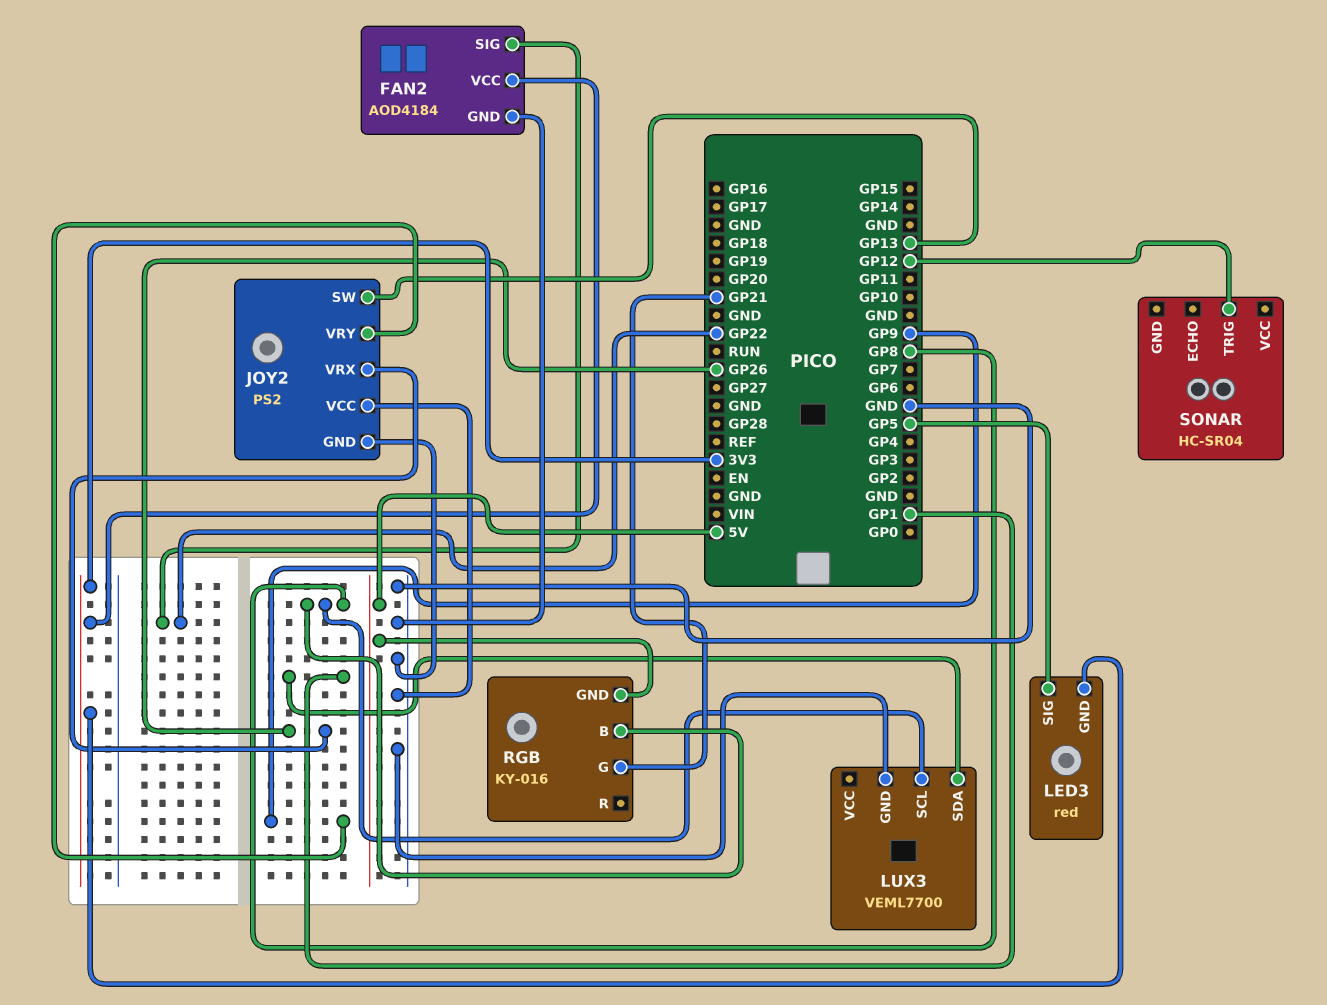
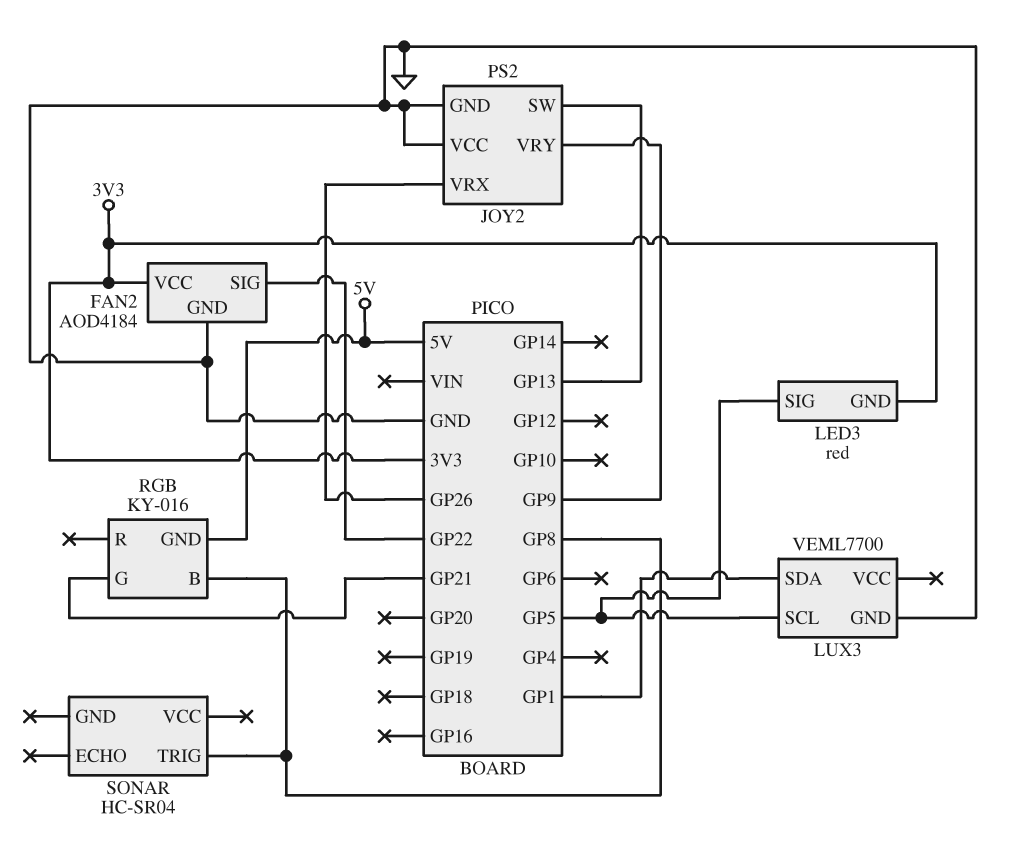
LUX3 pin SCL: GP8 -> GP5
SONAR pin TRIG: GP12 -> GP8

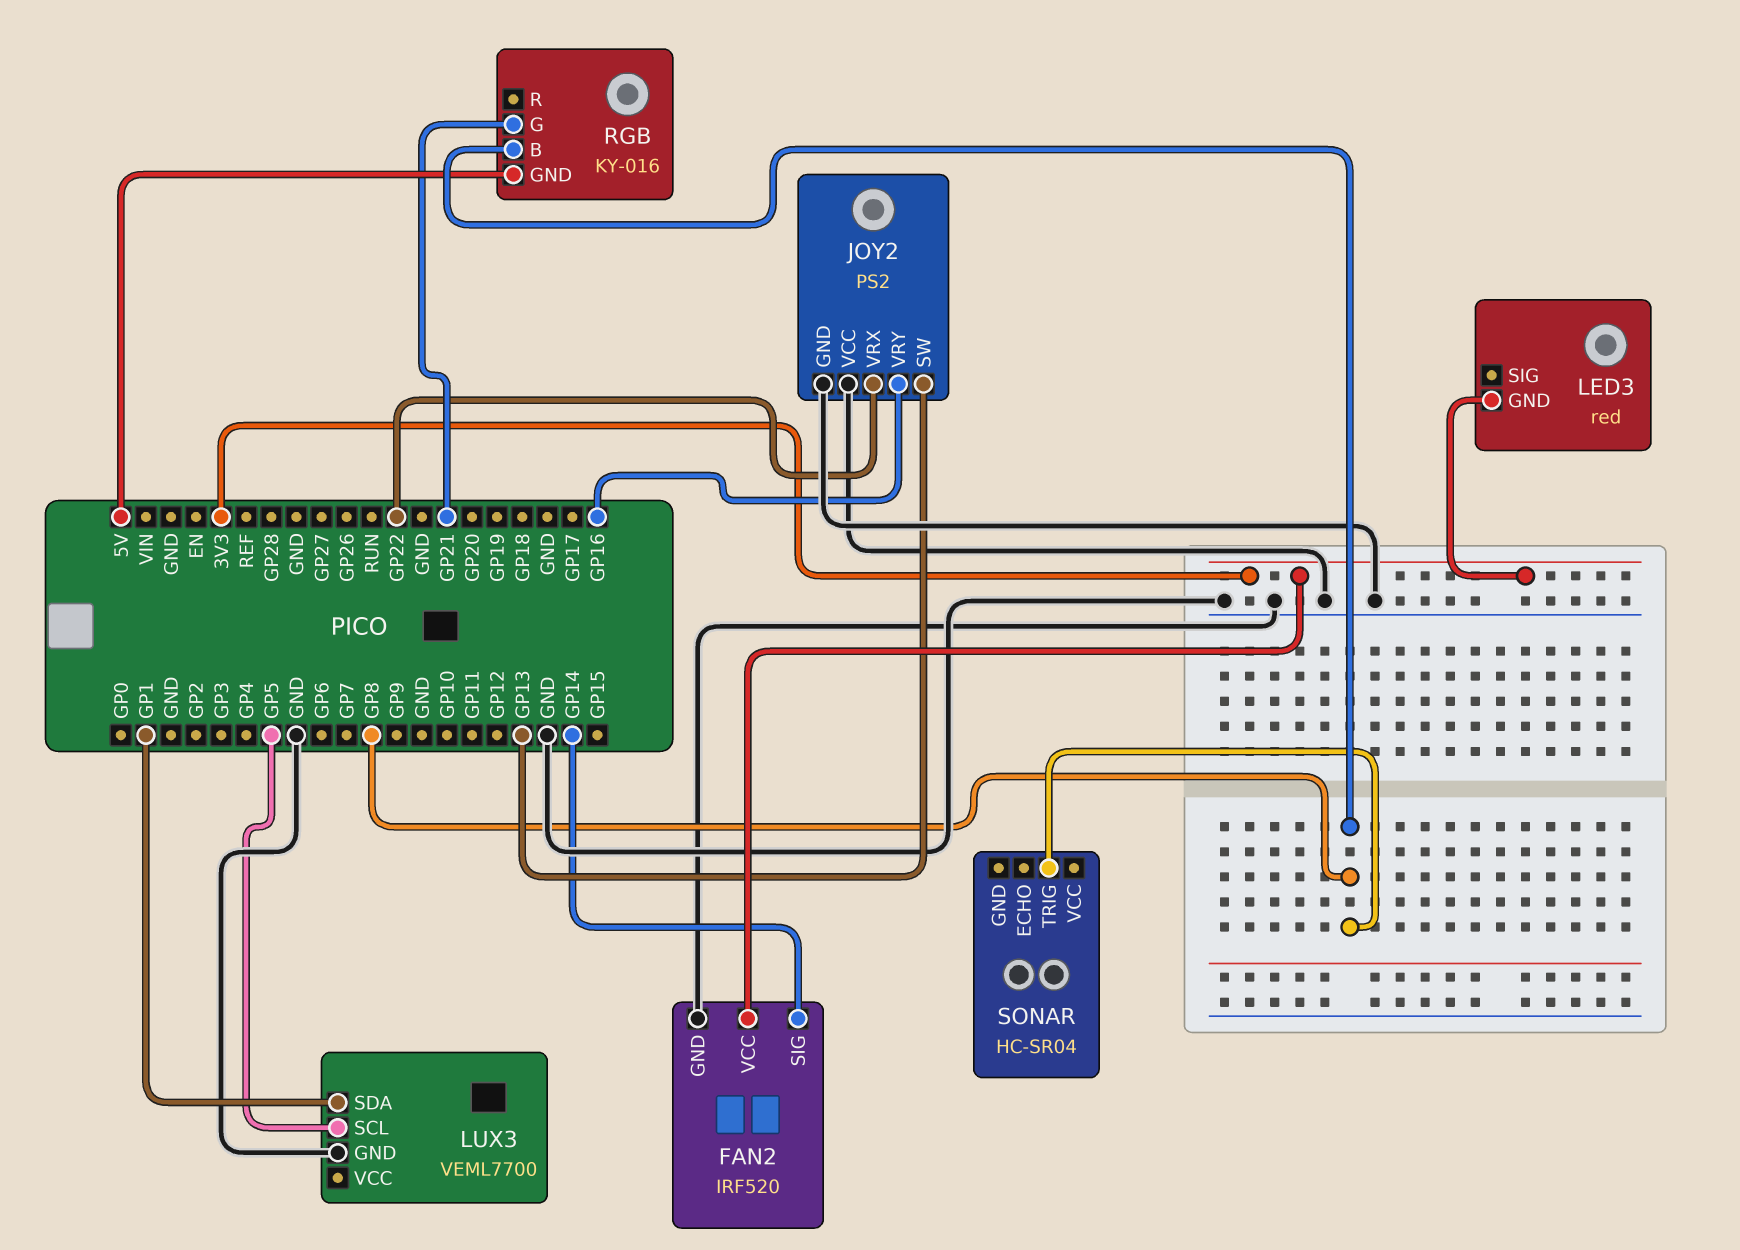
FAN2: AOD4184 -> IRF520
FAN2 pin SIG: GP22 -> GP14
JOY2 pin VRX: GP26 -> GP22
JOY2 pin VRY: GP9 -> GP16
LED3 pin SIG: GP5 -> none

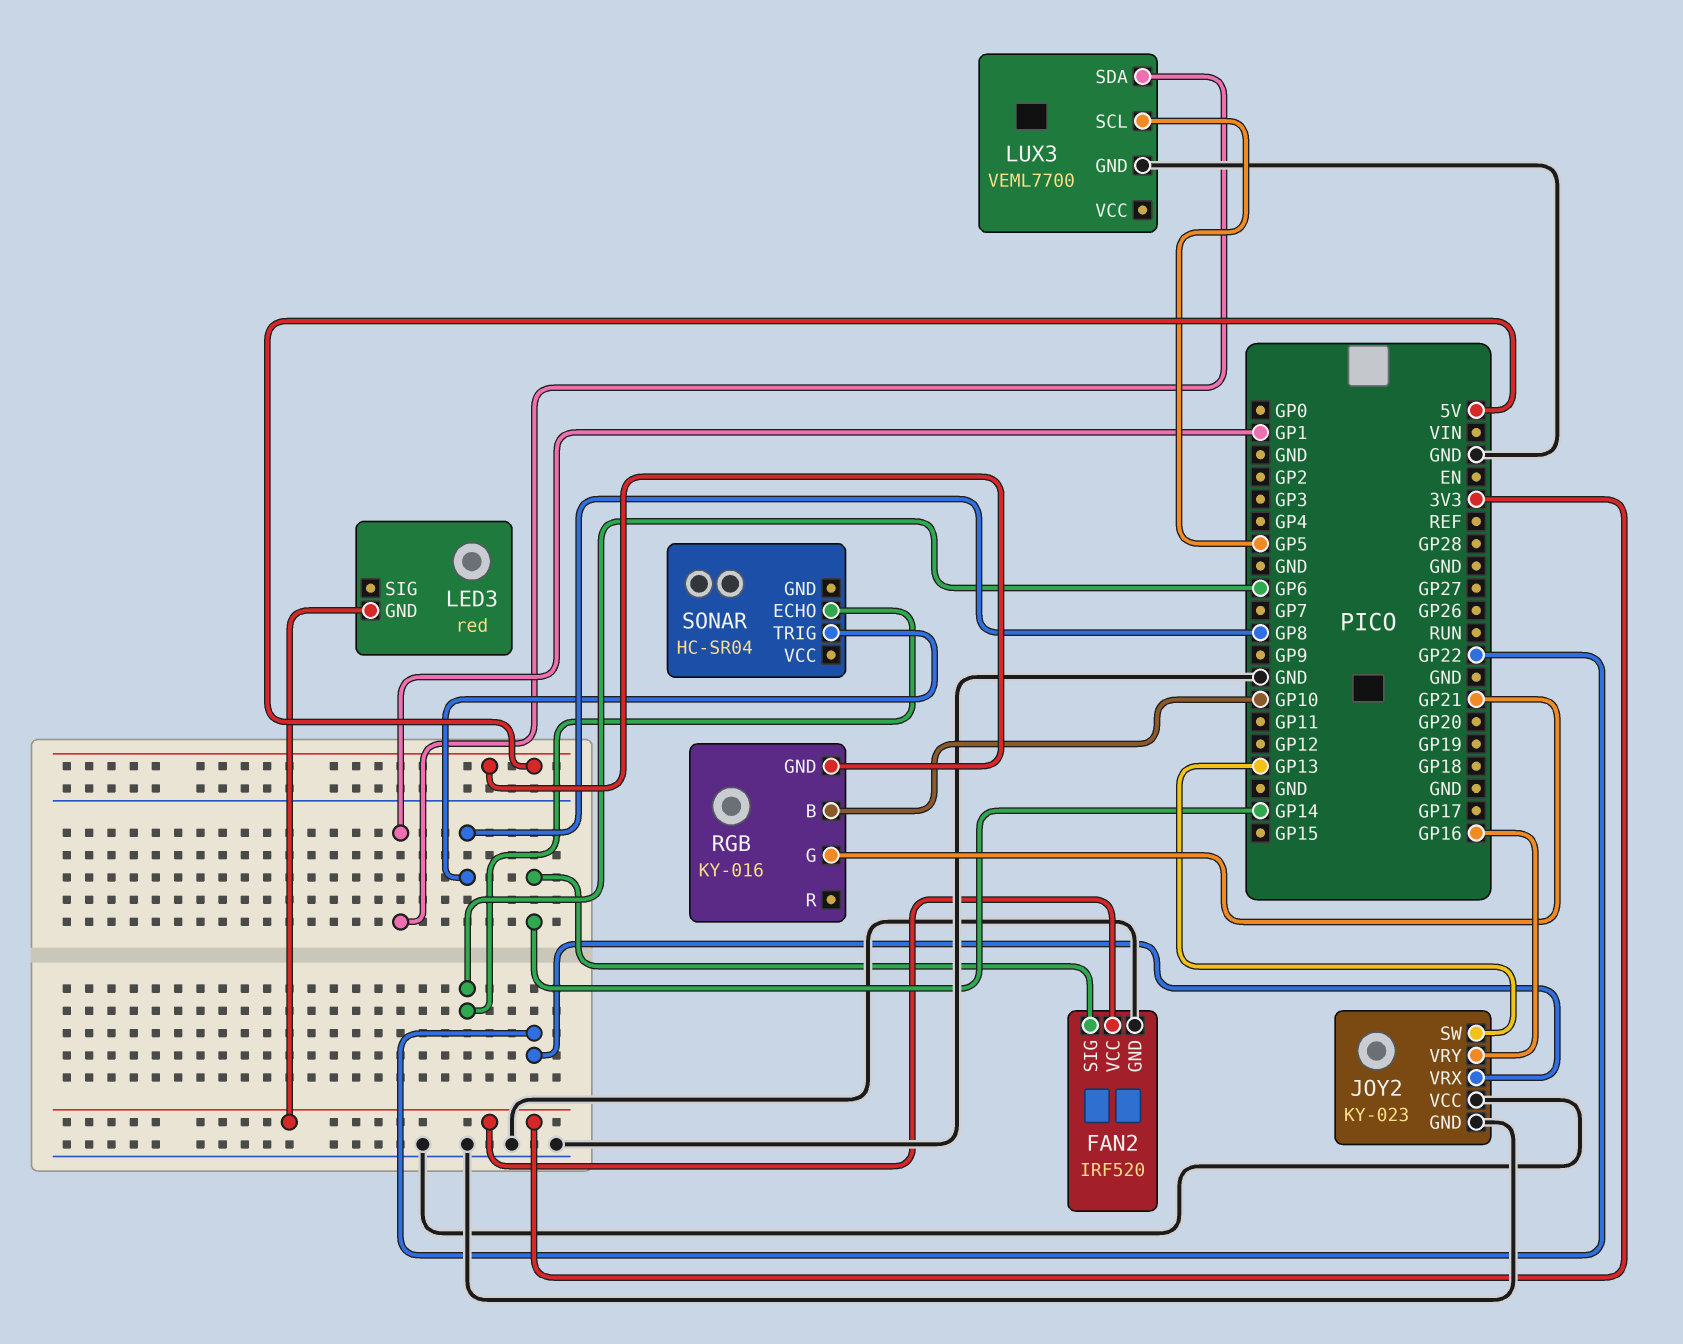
JOY2: PS2 -> KY-023
RGB pin B: GP8 -> GP10
SONAR pin ECHO: none -> GP6

